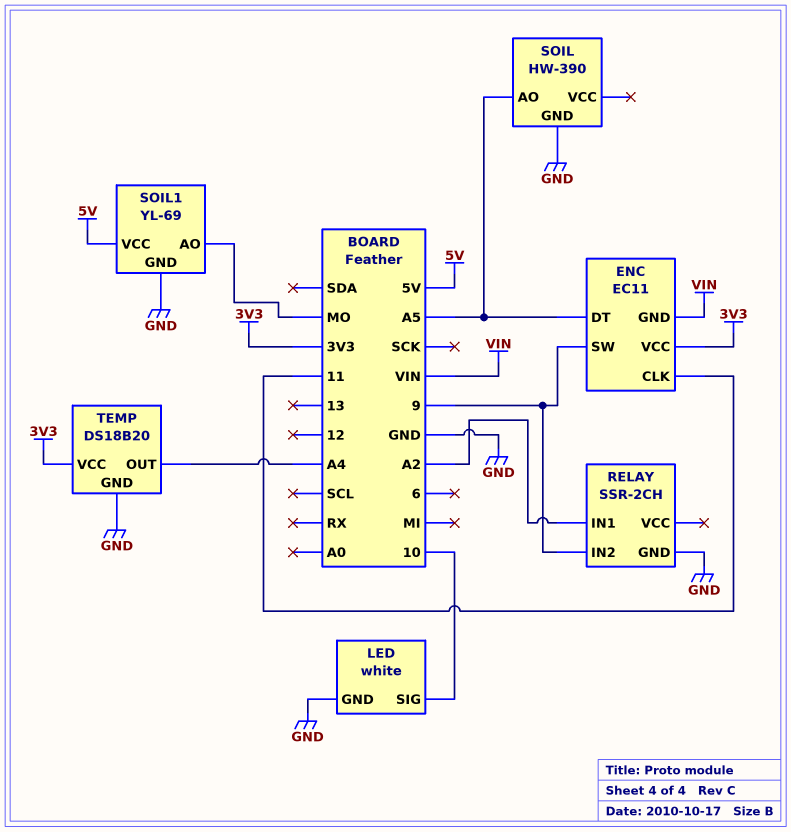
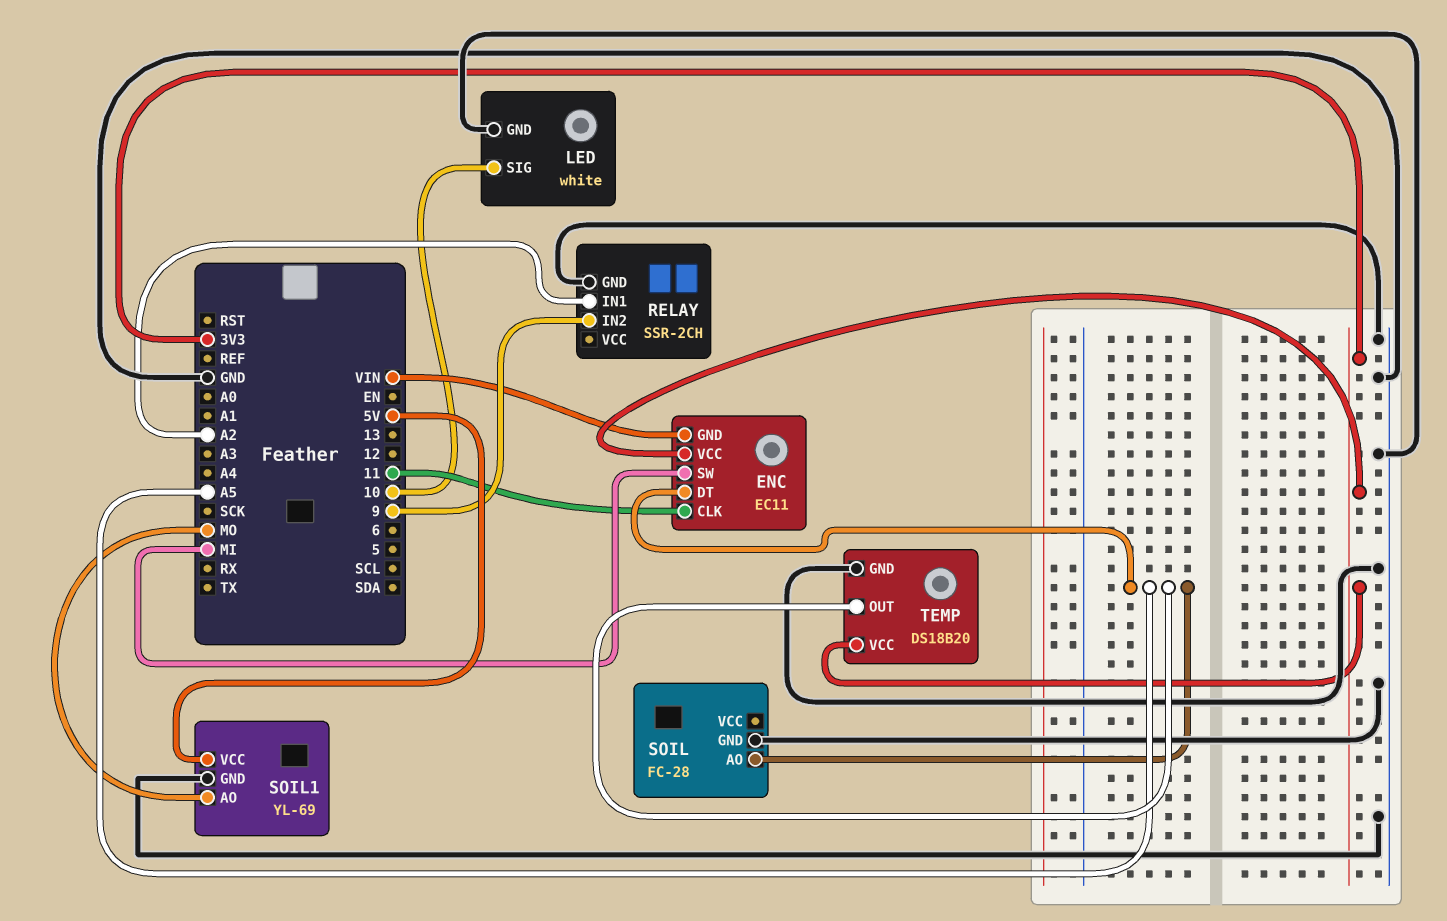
ENC pin SW: 9 -> MI
SOIL: HW-390 -> FC-28
TEMP pin OUT: A4 -> A5

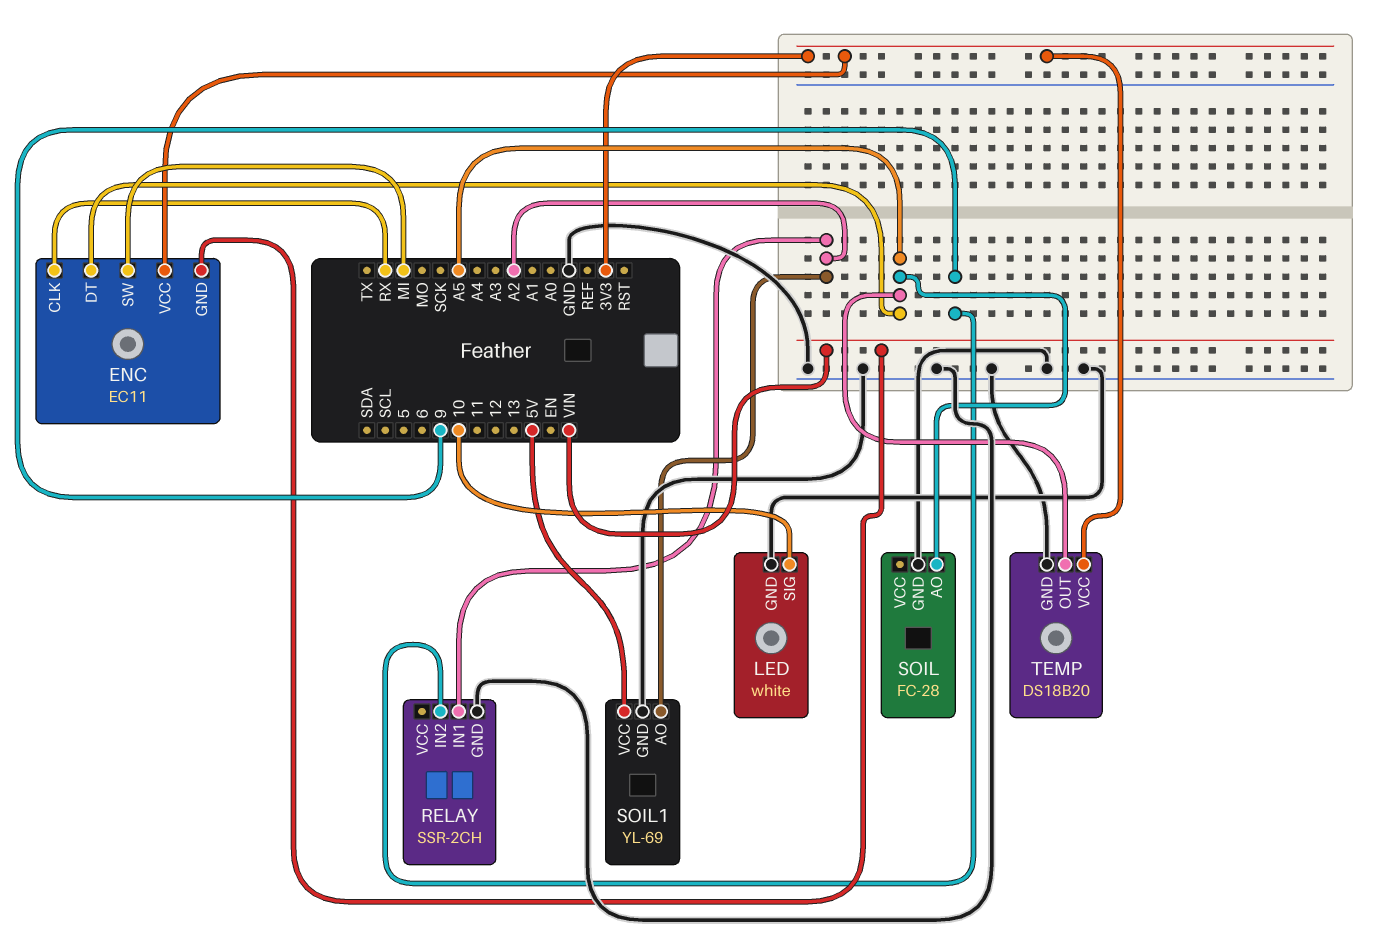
ENC pin CLK: 11 -> RX
SOIL1 pin AO: MO -> A2

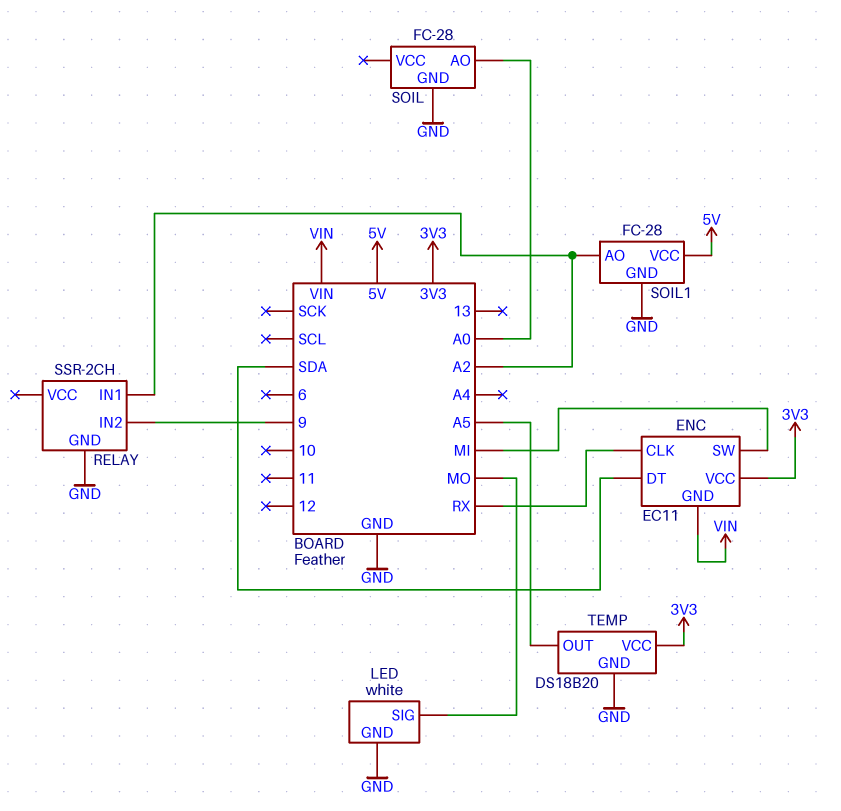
ENC pin DT: A5 -> SDA
LED pin SIG: 10 -> MO
SOIL pin AO: A5 -> A0
SOIL1: YL-69 -> FC-28

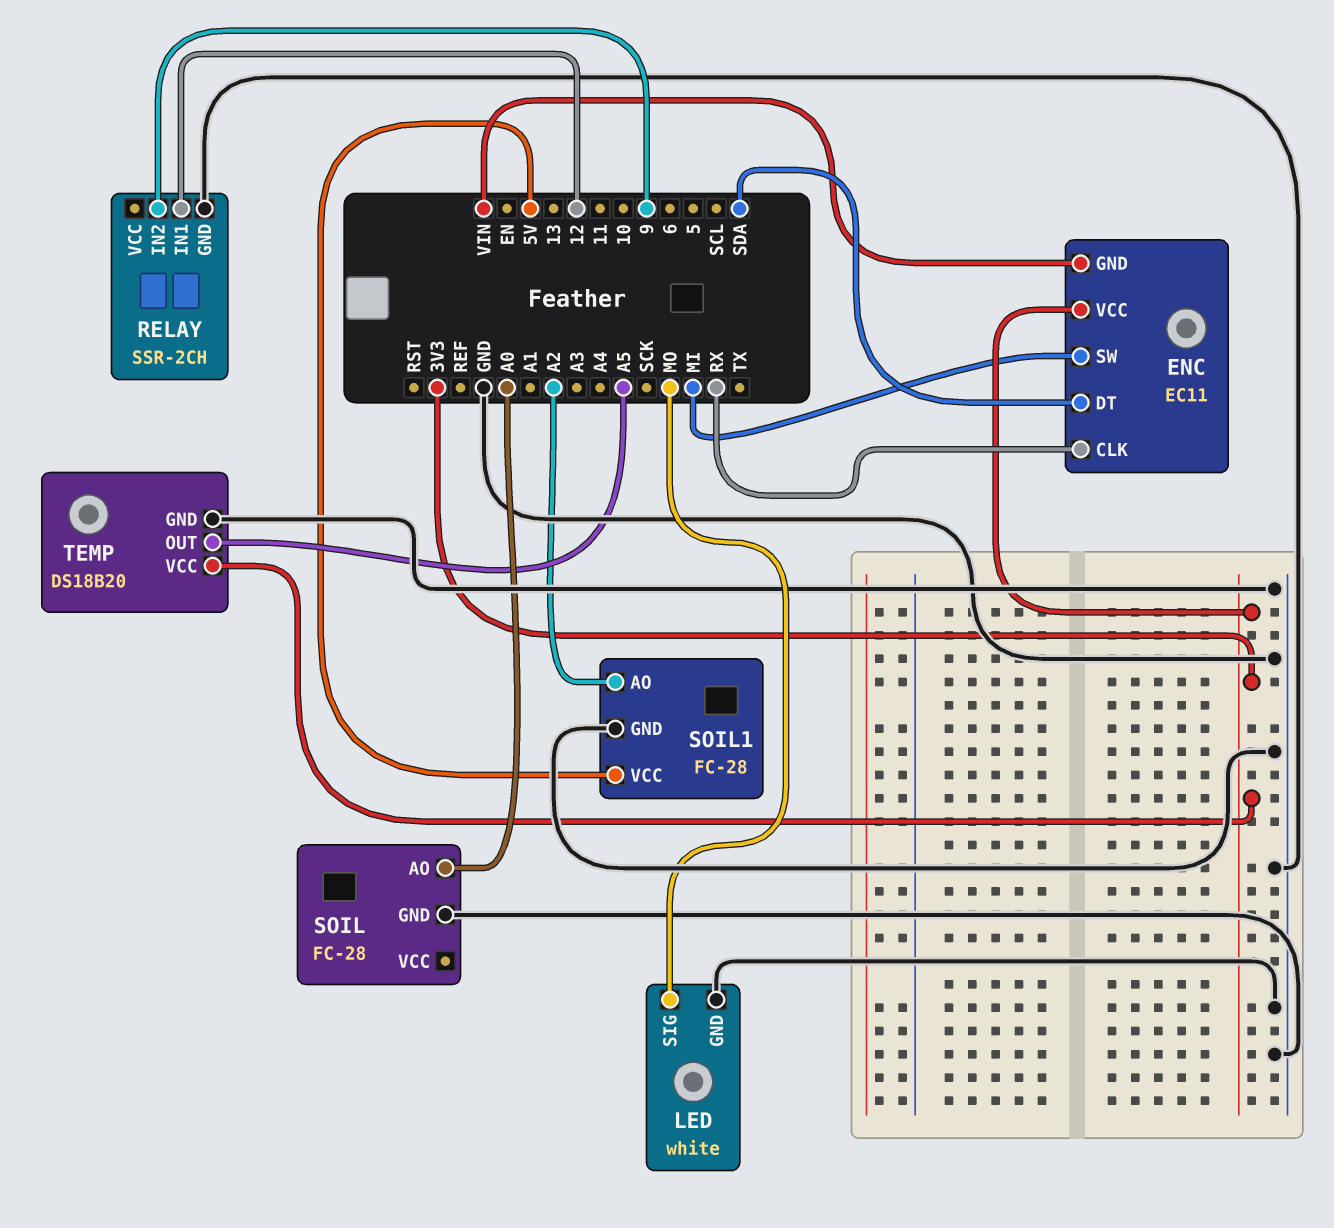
RELAY pin IN1: A2 -> 12

